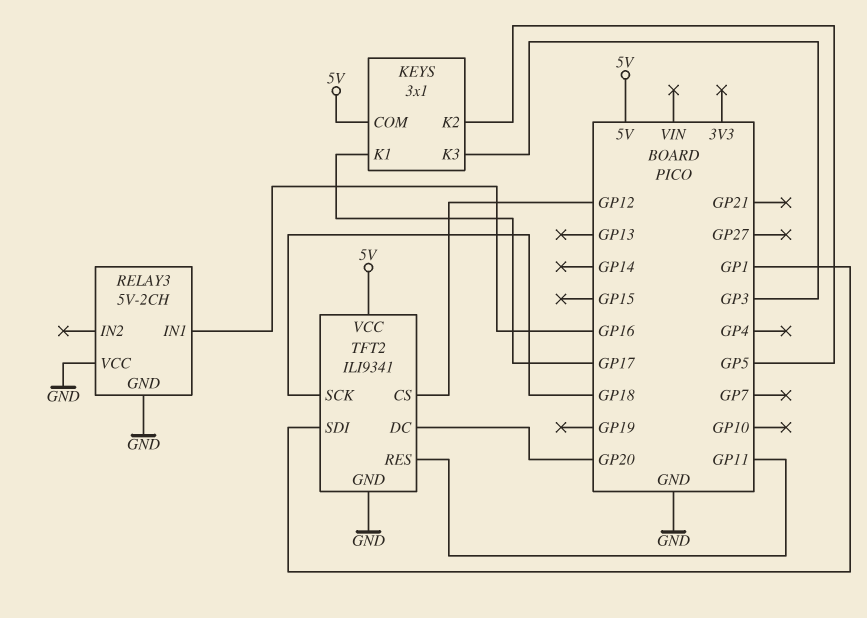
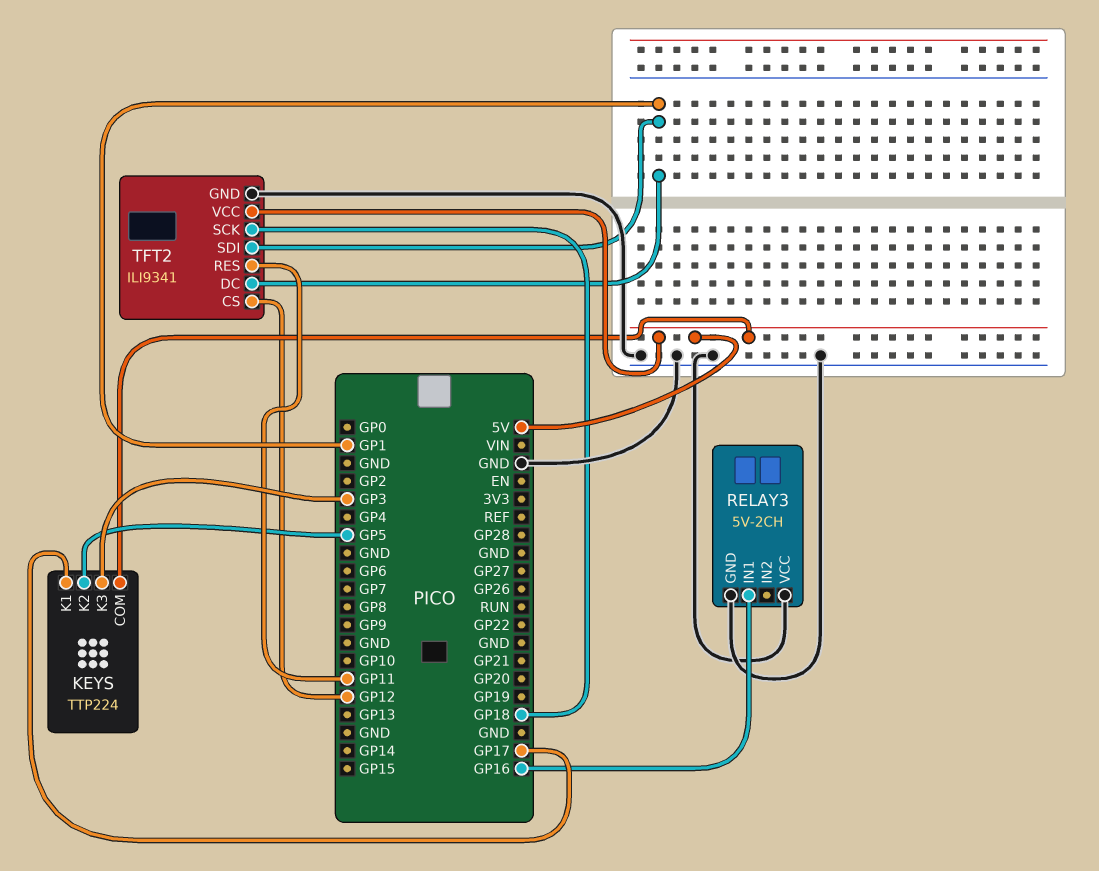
KEYS: 3x1 -> TTP224
TFT2 pin DC: GP20 -> GP1

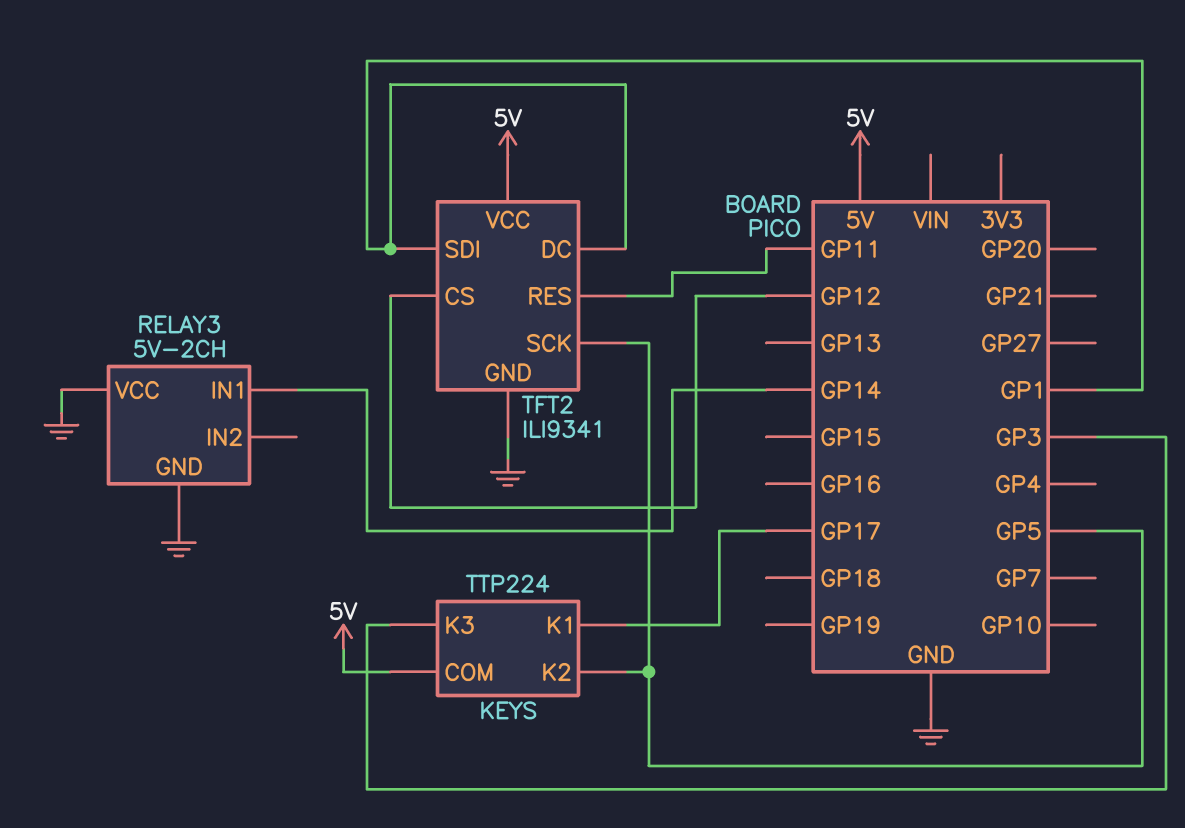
RELAY3 pin IN1: GP16 -> GP14
TFT2 pin SCK: GP18 -> GP5

